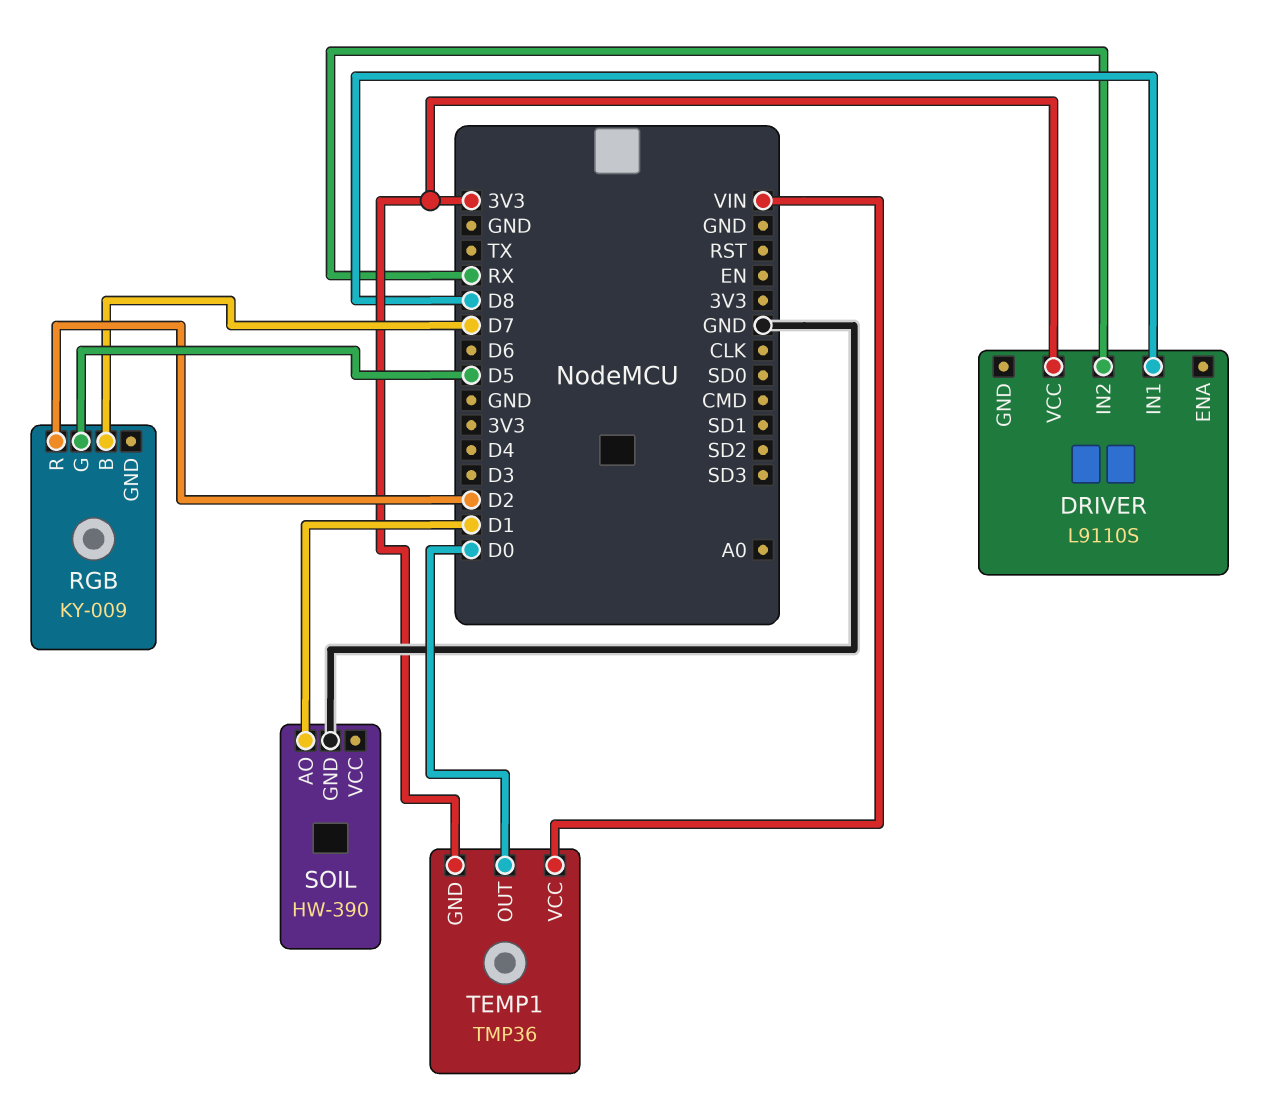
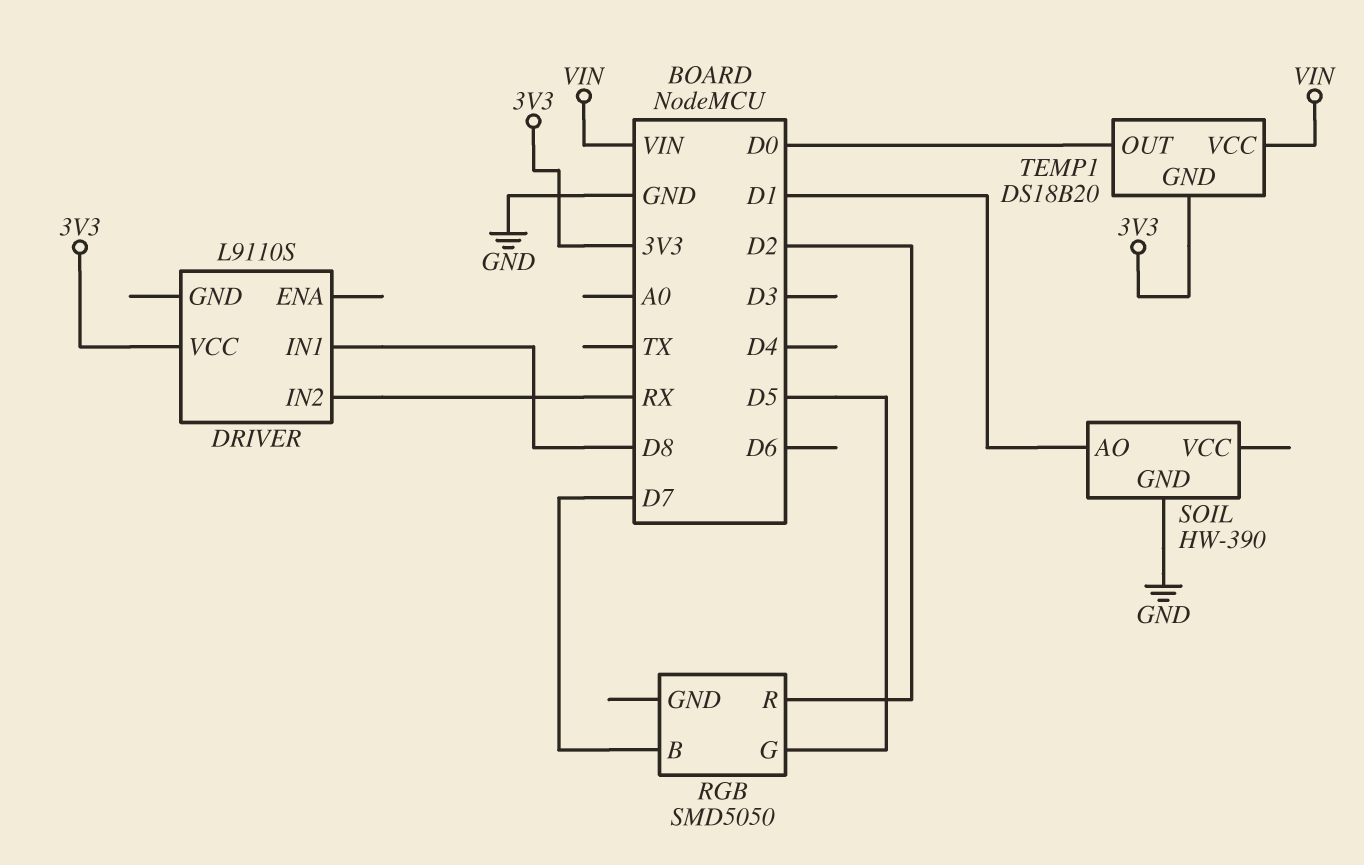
RGB: KY-009 -> SMD5050
TEMP1: TMP36 -> DS18B20

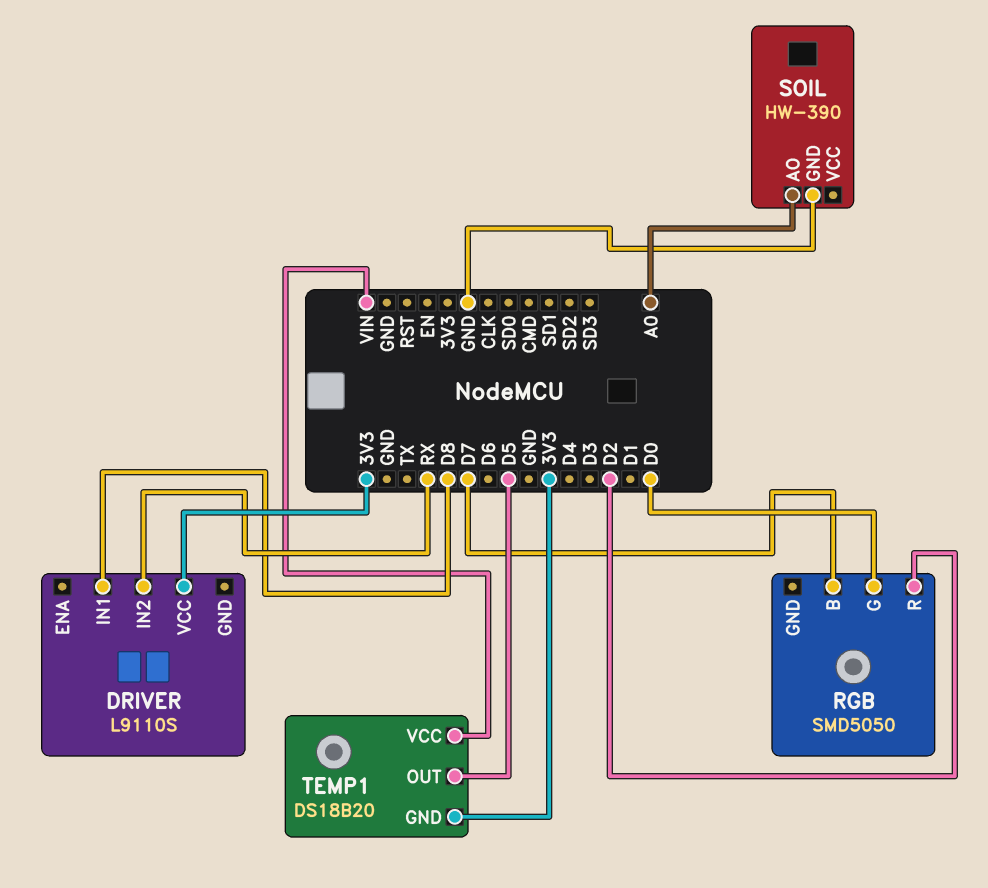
RGB pin G: D5 -> D0
SOIL pin AO: D1 -> A0
TEMP1 pin OUT: D0 -> D5

